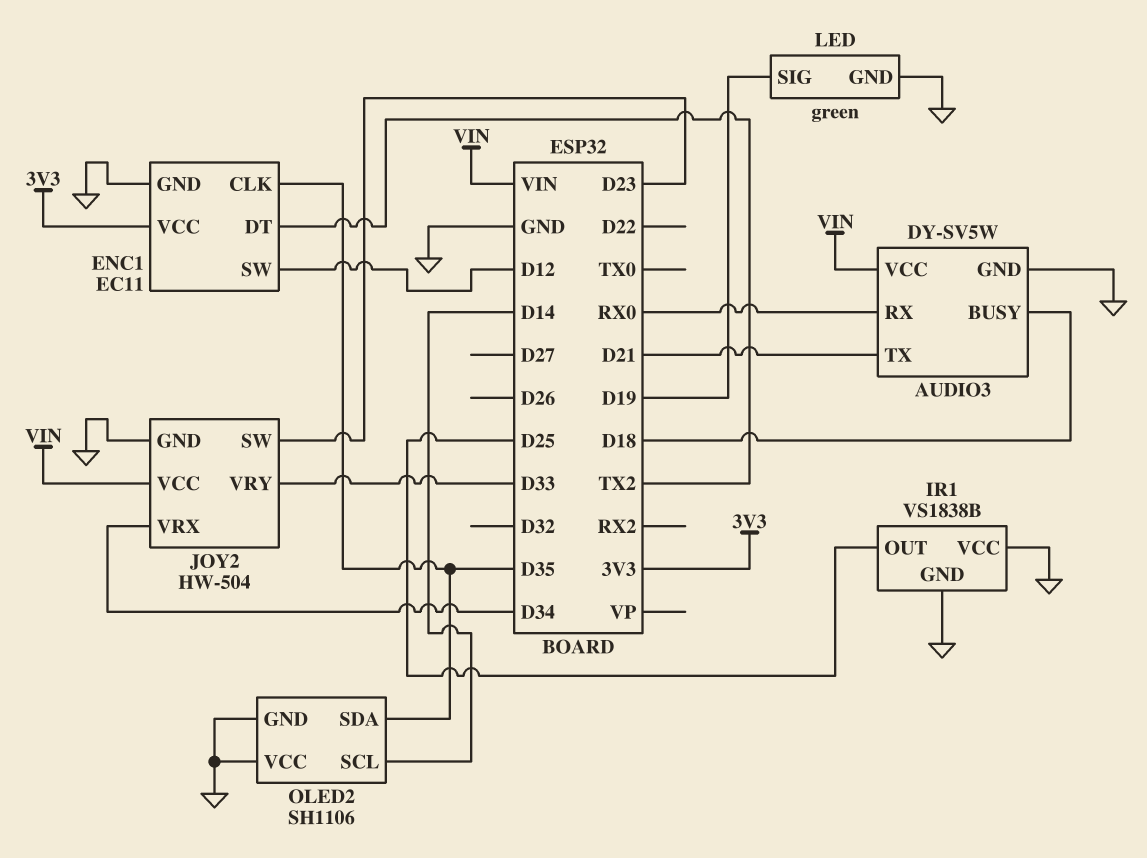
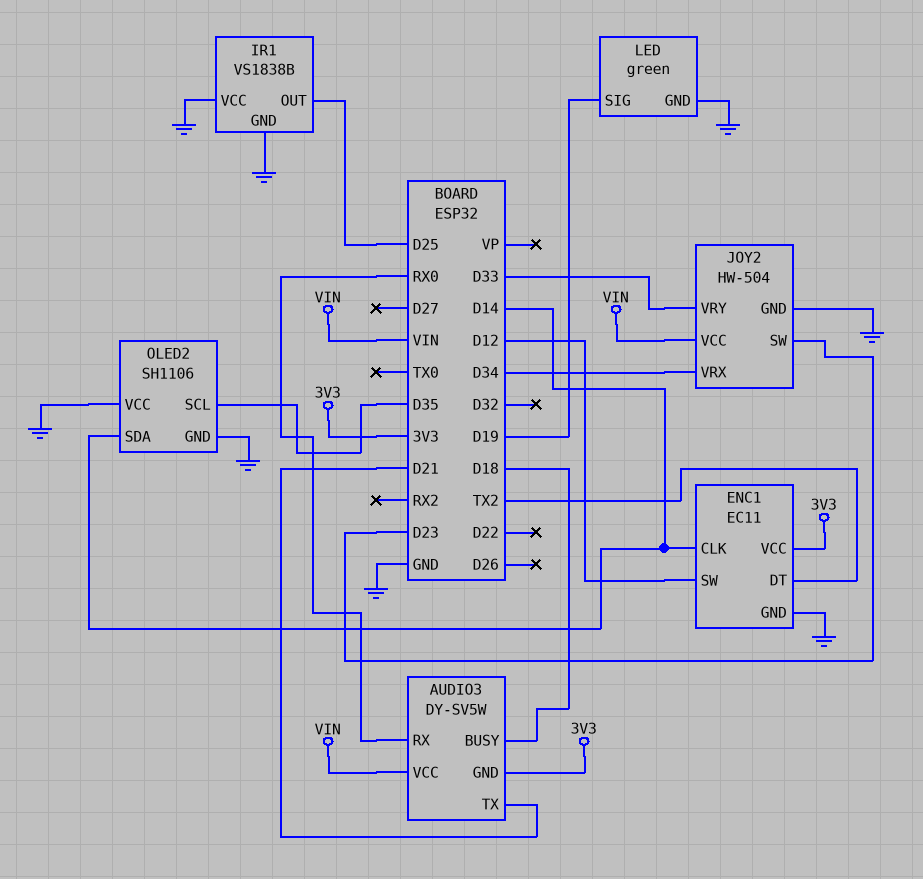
AUDIO3 pin GND: GND -> 3V3
ENC1 pin CLK: D35 -> D14
OLED2 pin SCL: D14 -> D35
OLED2 pin SDA: D35 -> D14

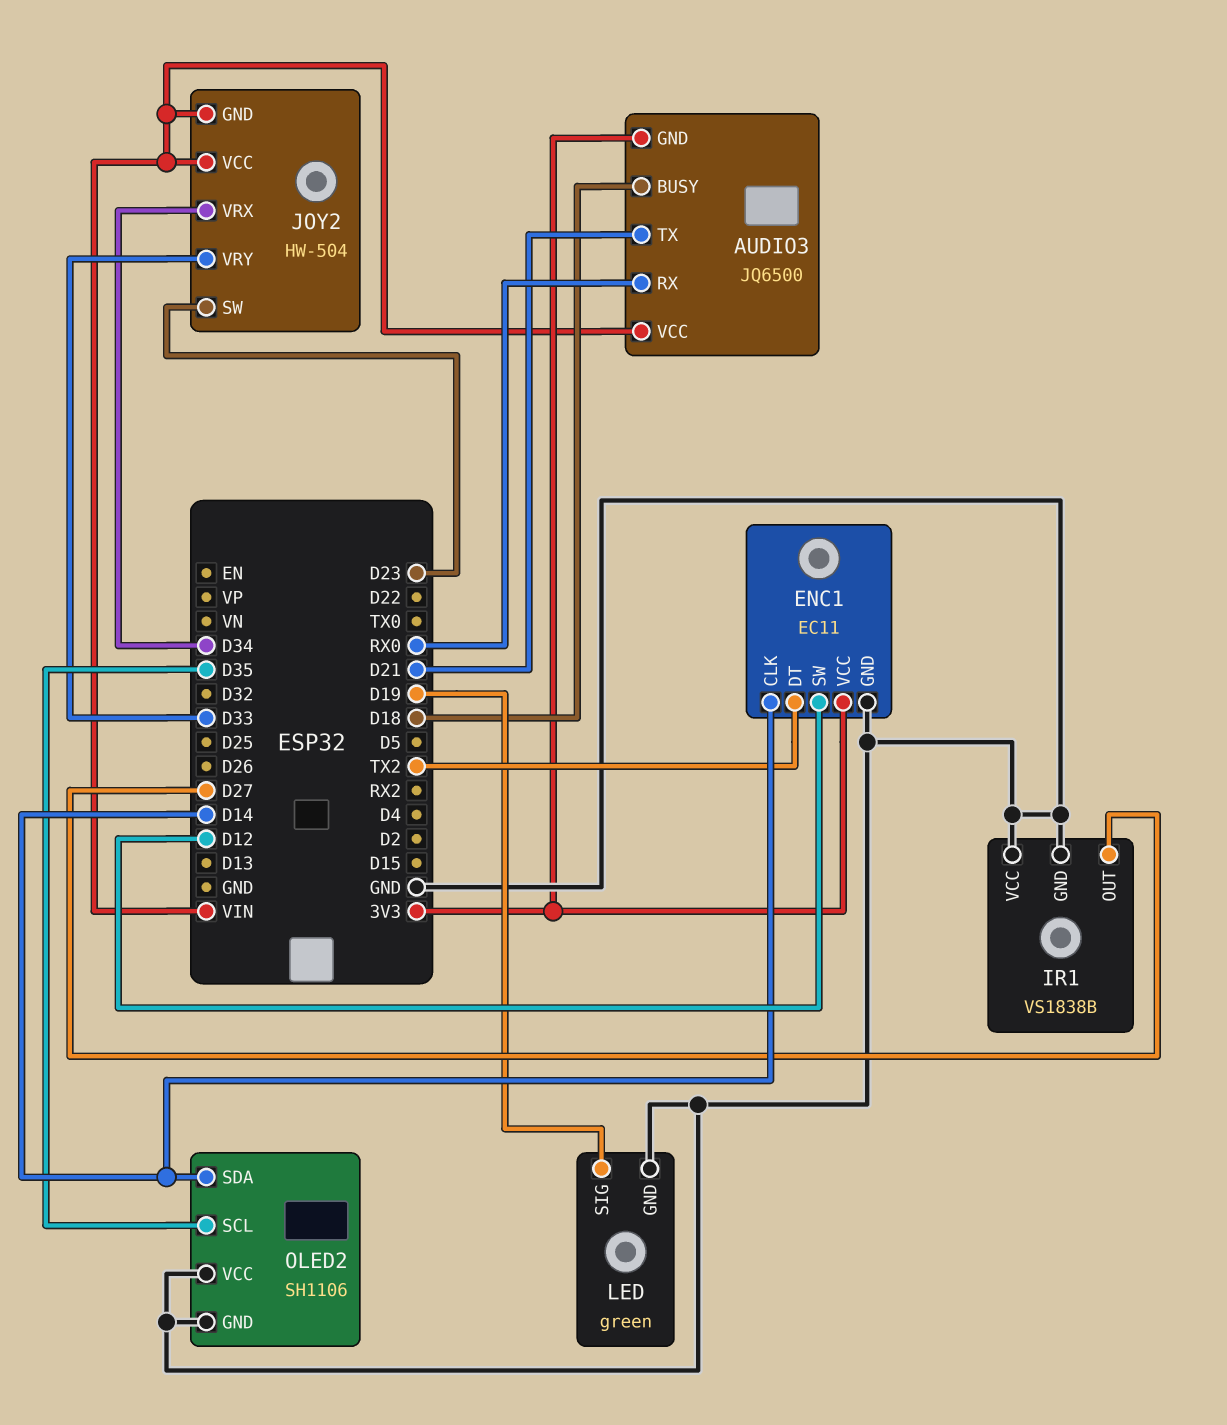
AUDIO3: DY-SV5W -> JQ6500
IR1 pin OUT: D25 -> D27
JOY2 pin GND: GND -> VIN

